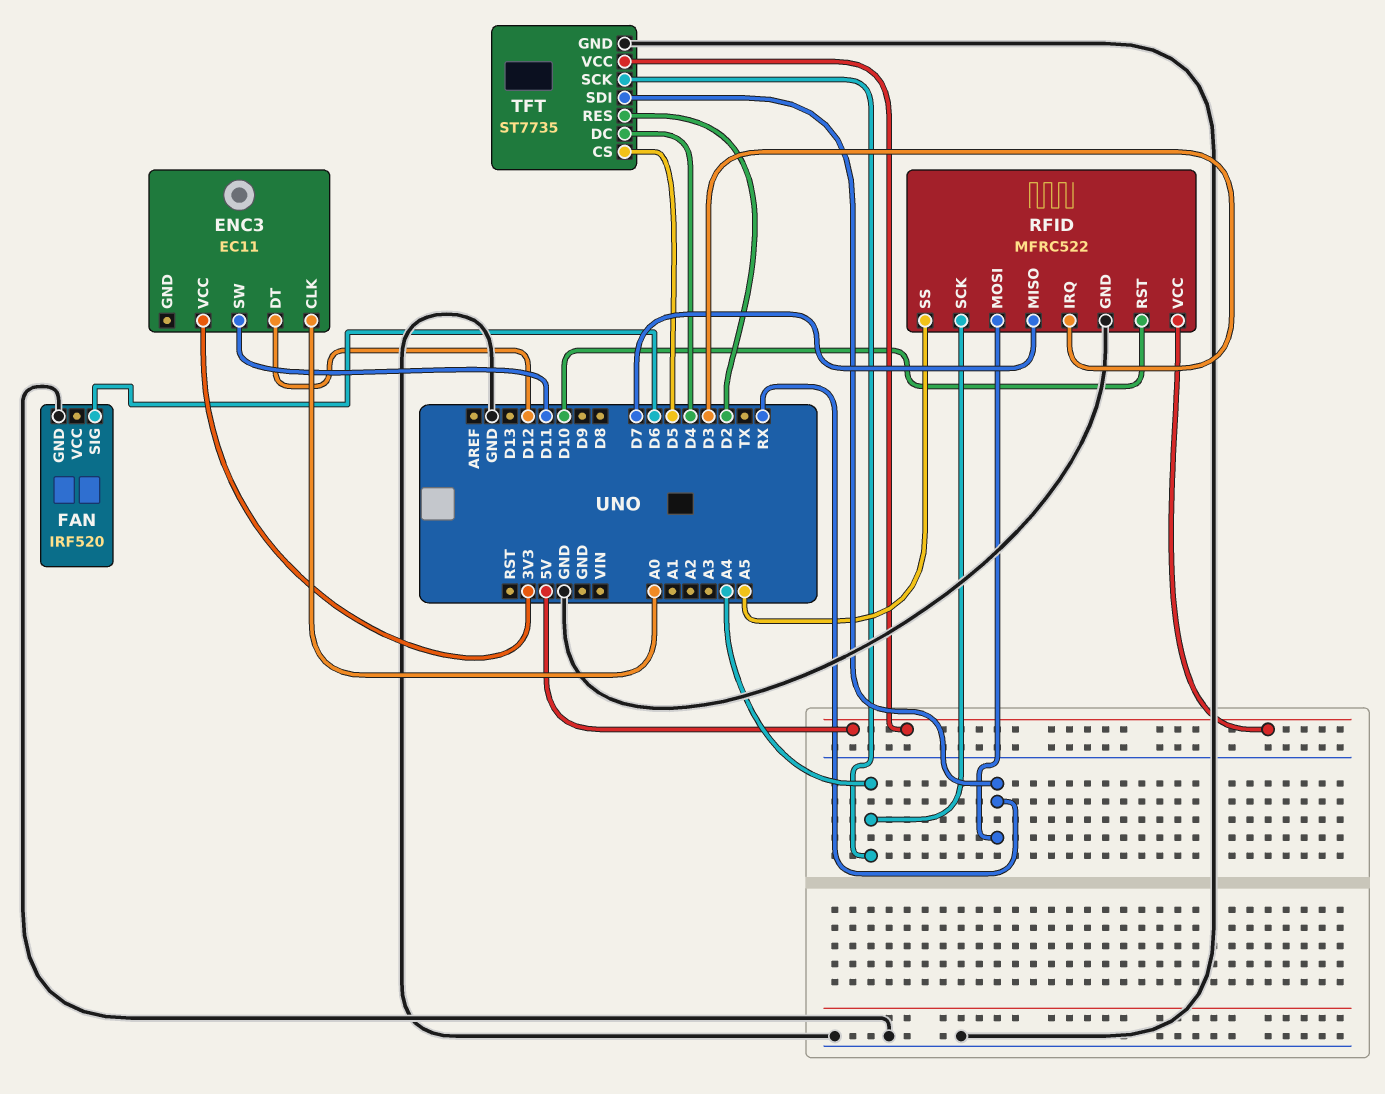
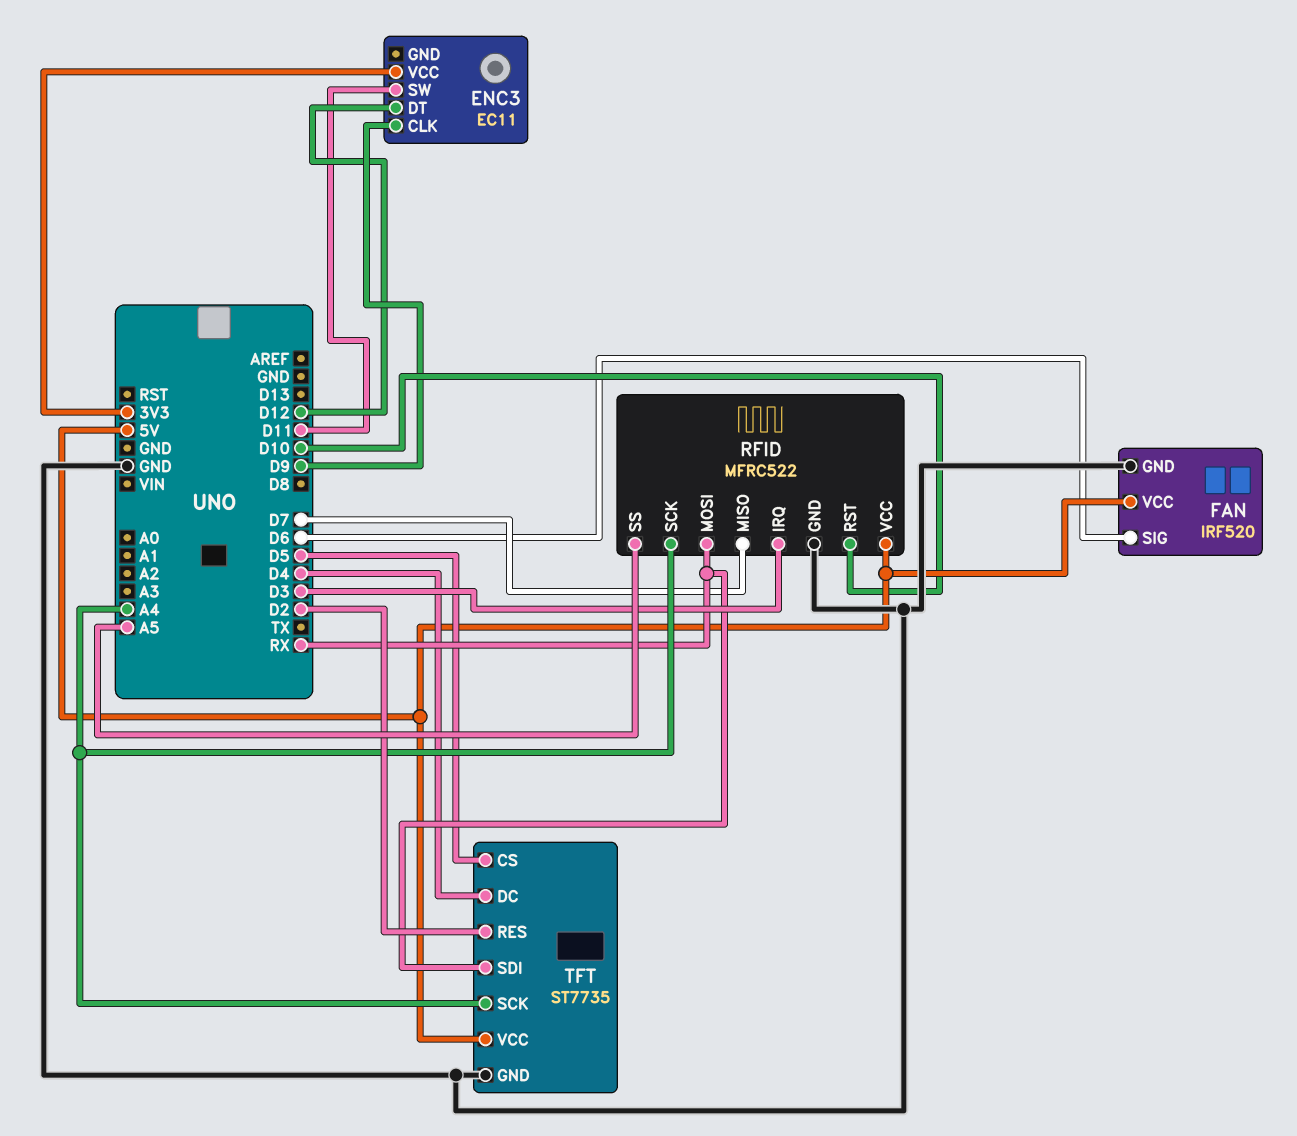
ENC3 pin CLK: A0 -> D9
FAN pin VCC: none -> 5V

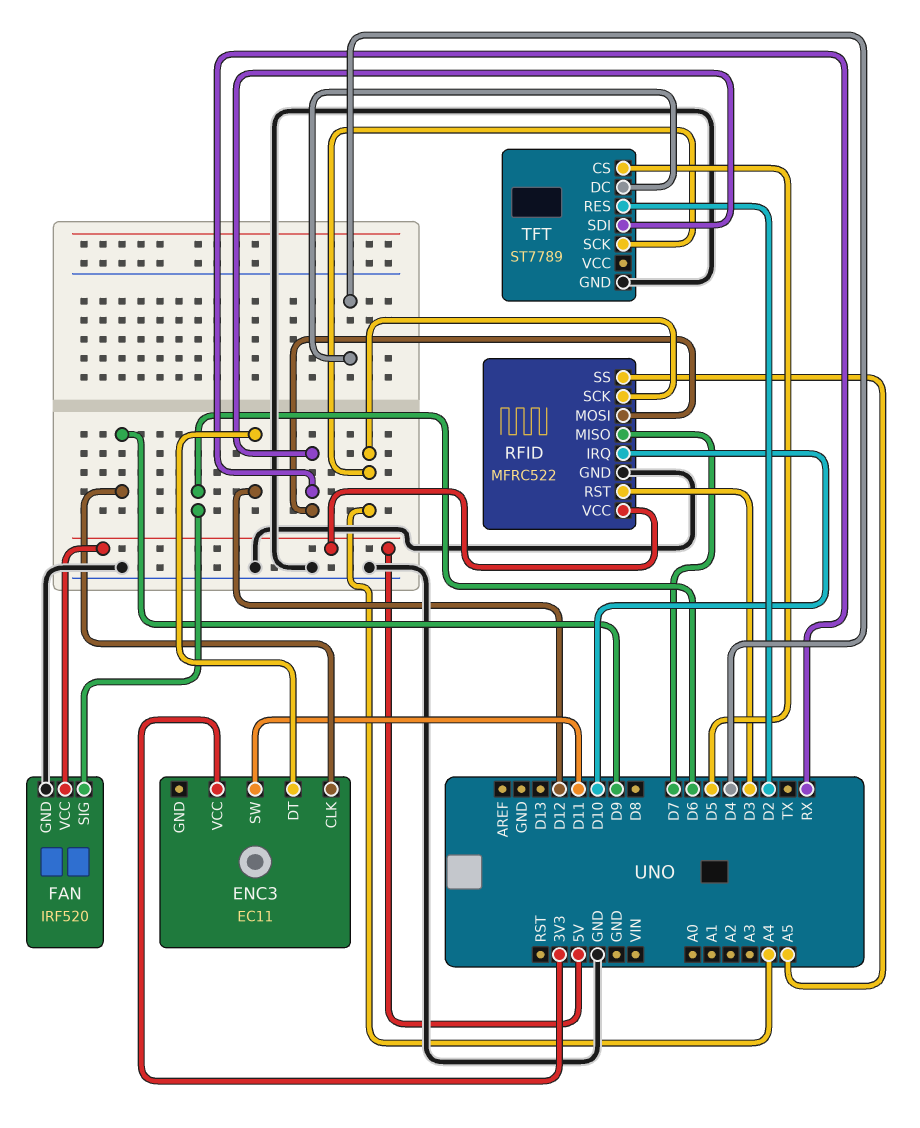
RFID pin IRQ: D3 -> D10
RFID pin RST: D10 -> D3
TFT: ST7735 -> ST7789
TFT pin VCC: 5V -> none

